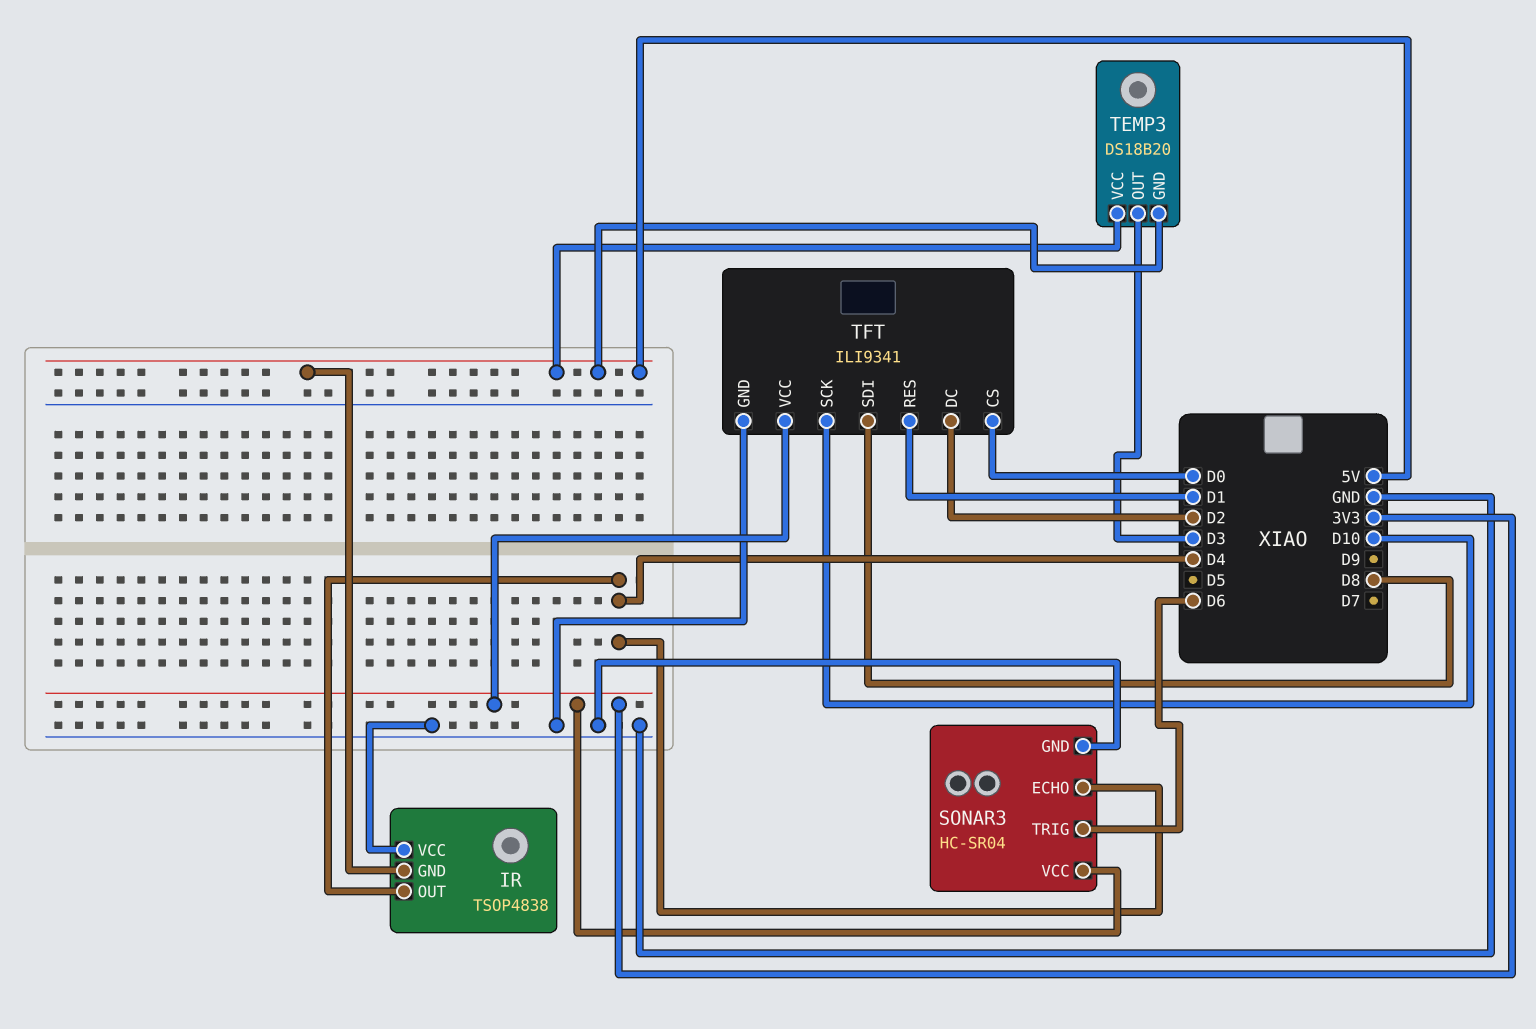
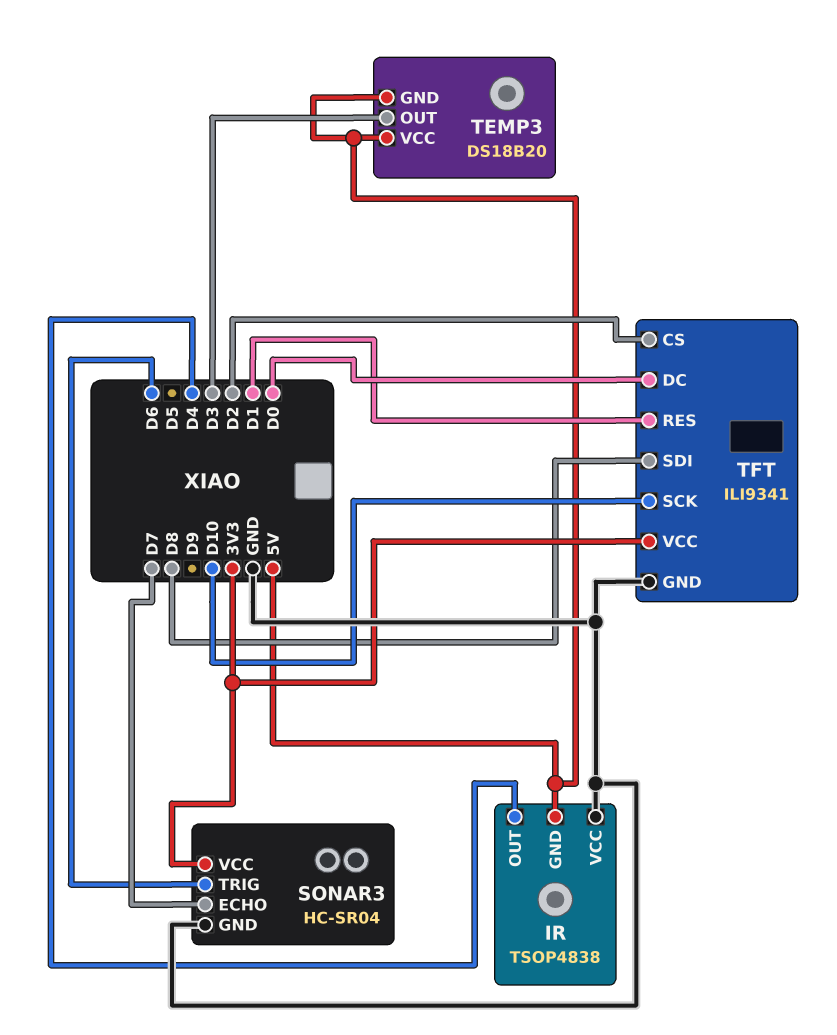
SONAR3 pin ECHO: D4 -> D7
TFT pin CS: D0 -> D2
TFT pin DC: D2 -> D0

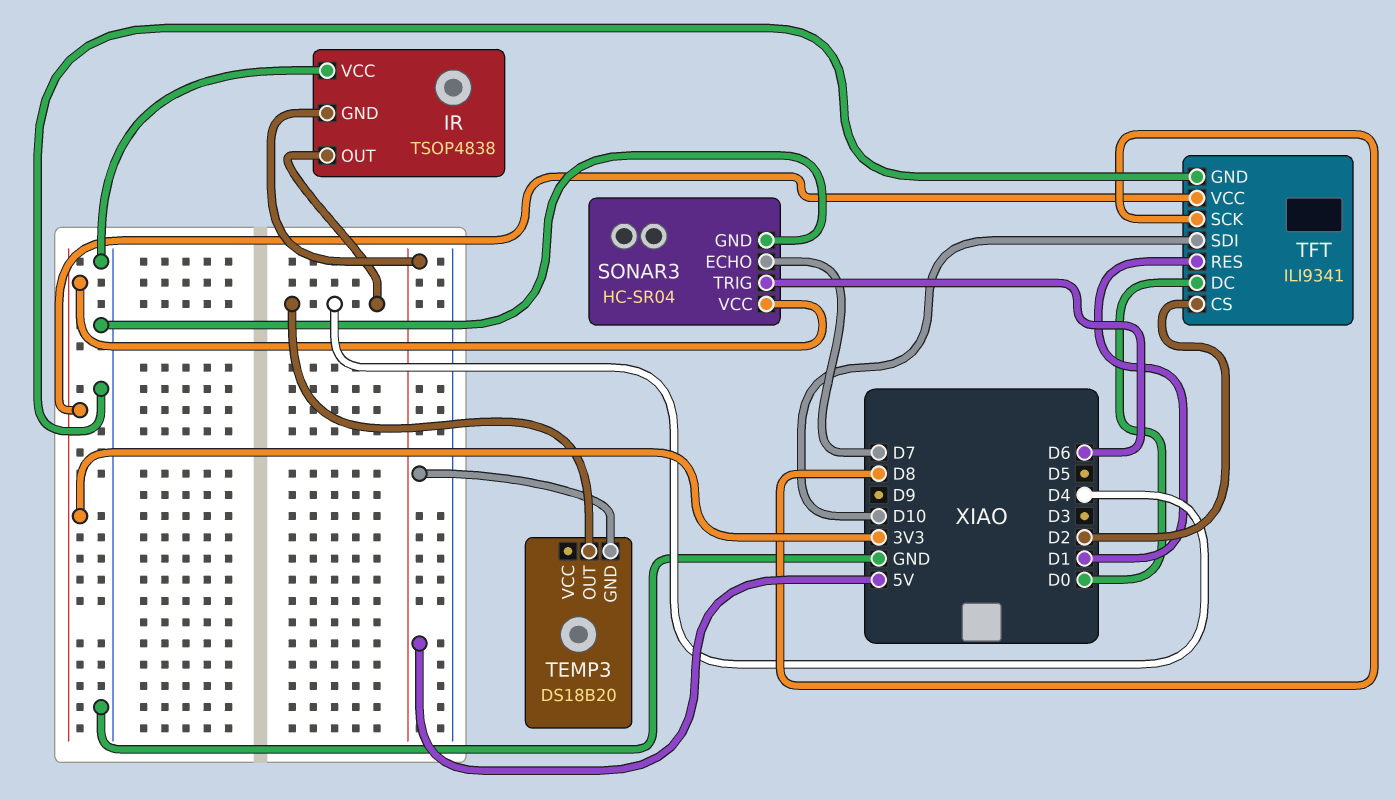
TEMP3 pin OUT: D3 -> D4
TEMP3 pin VCC: 5V -> none
TFT pin SCK: D10 -> D8
TFT pin SDI: D8 -> D10

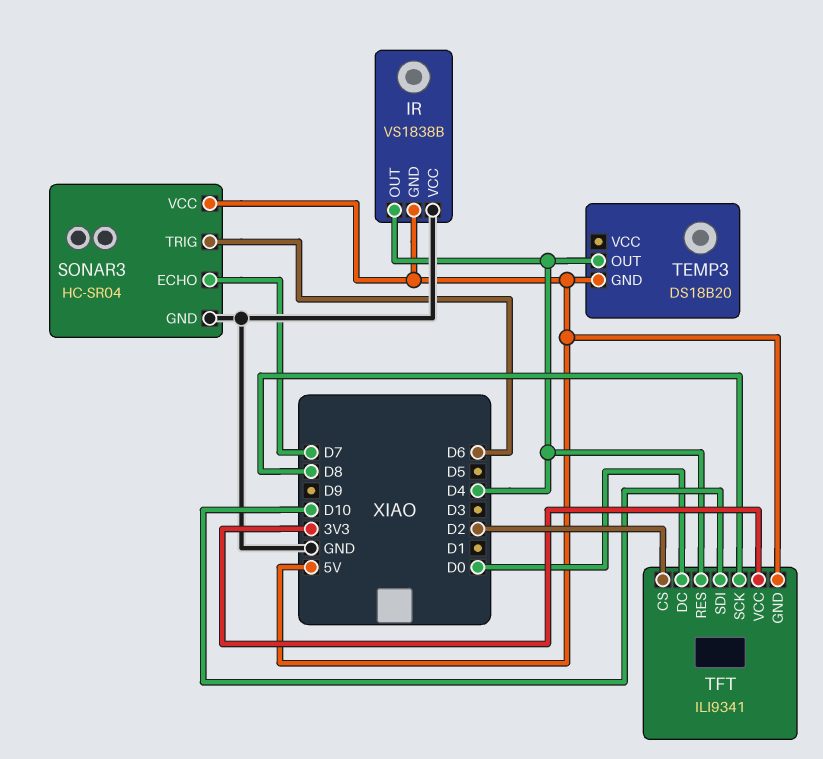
IR: TSOP4838 -> VS1838B
SONAR3 pin VCC: 3V3 -> 5V
TFT pin GND: GND -> 5V
TFT pin RES: D1 -> D4

